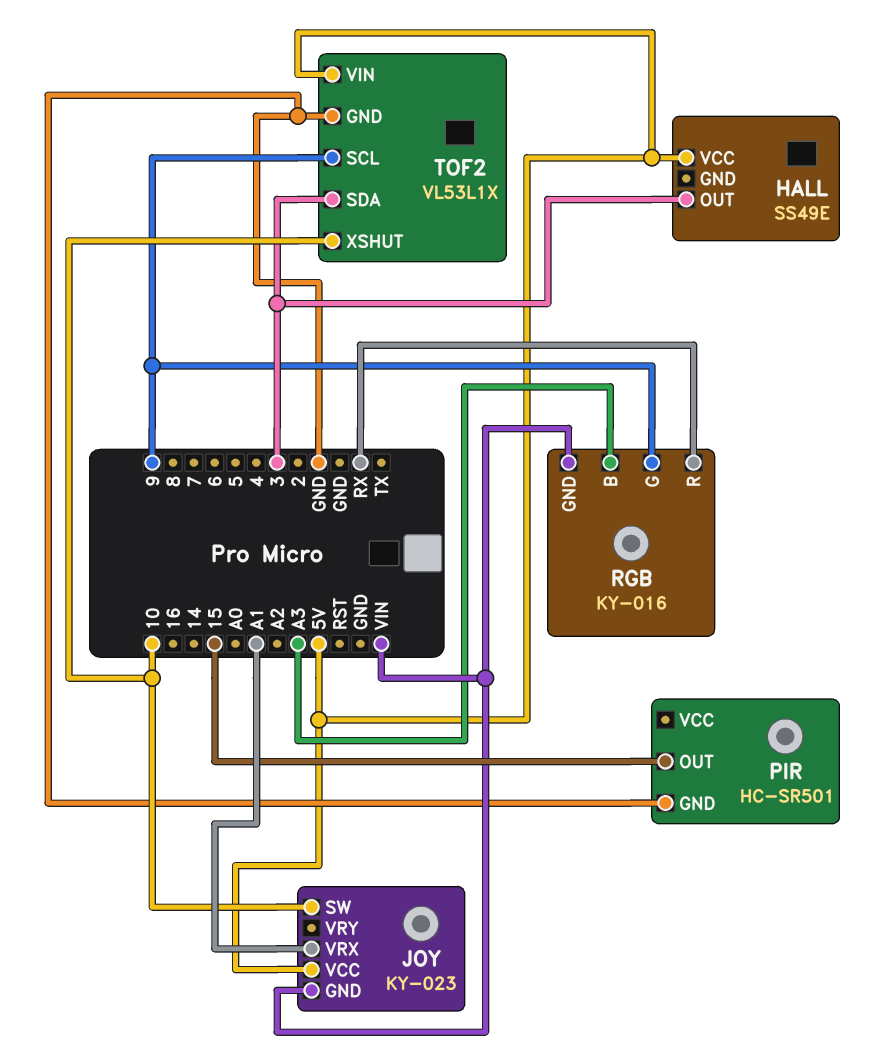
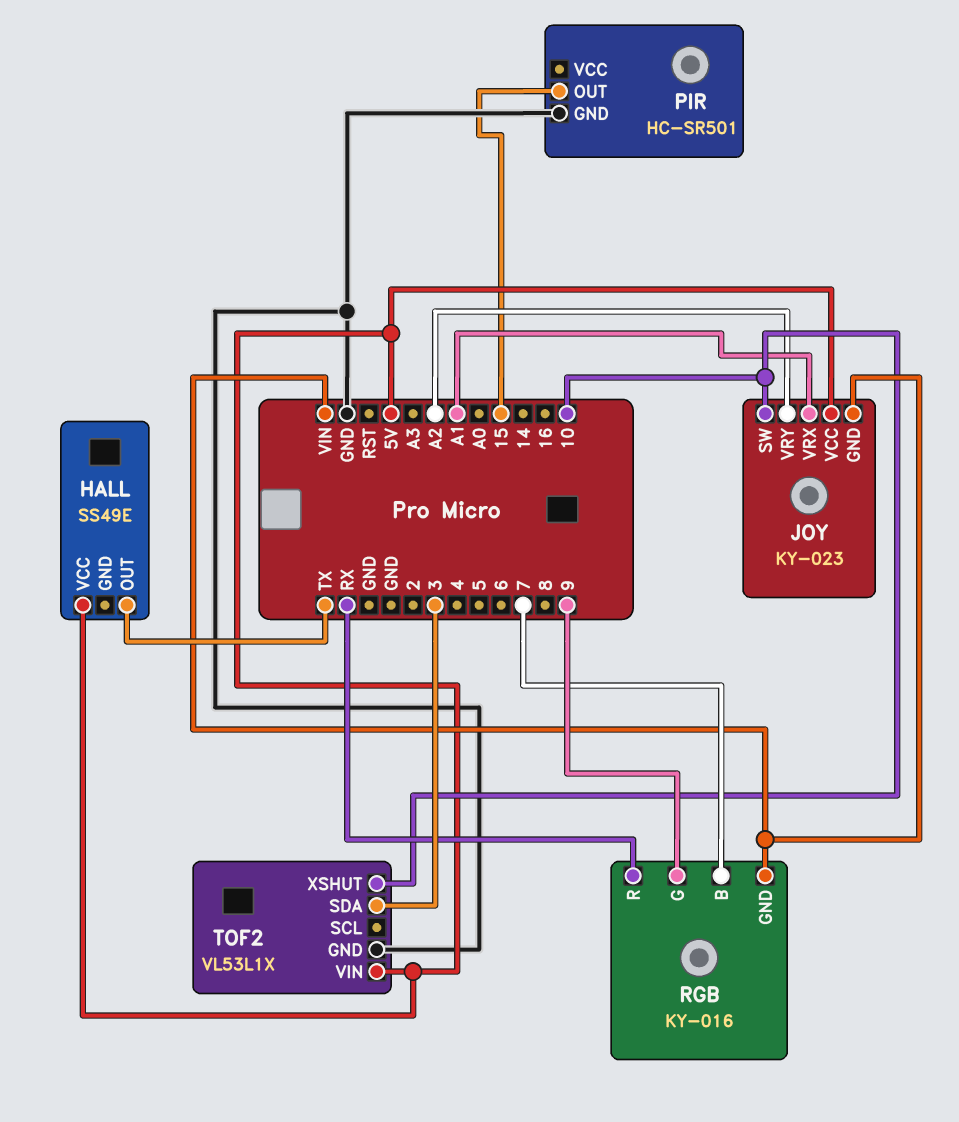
HALL pin OUT: 3 -> TX
JOY pin VRY: none -> A2
RGB pin B: A3 -> 7
TOF2 pin SCL: 9 -> none

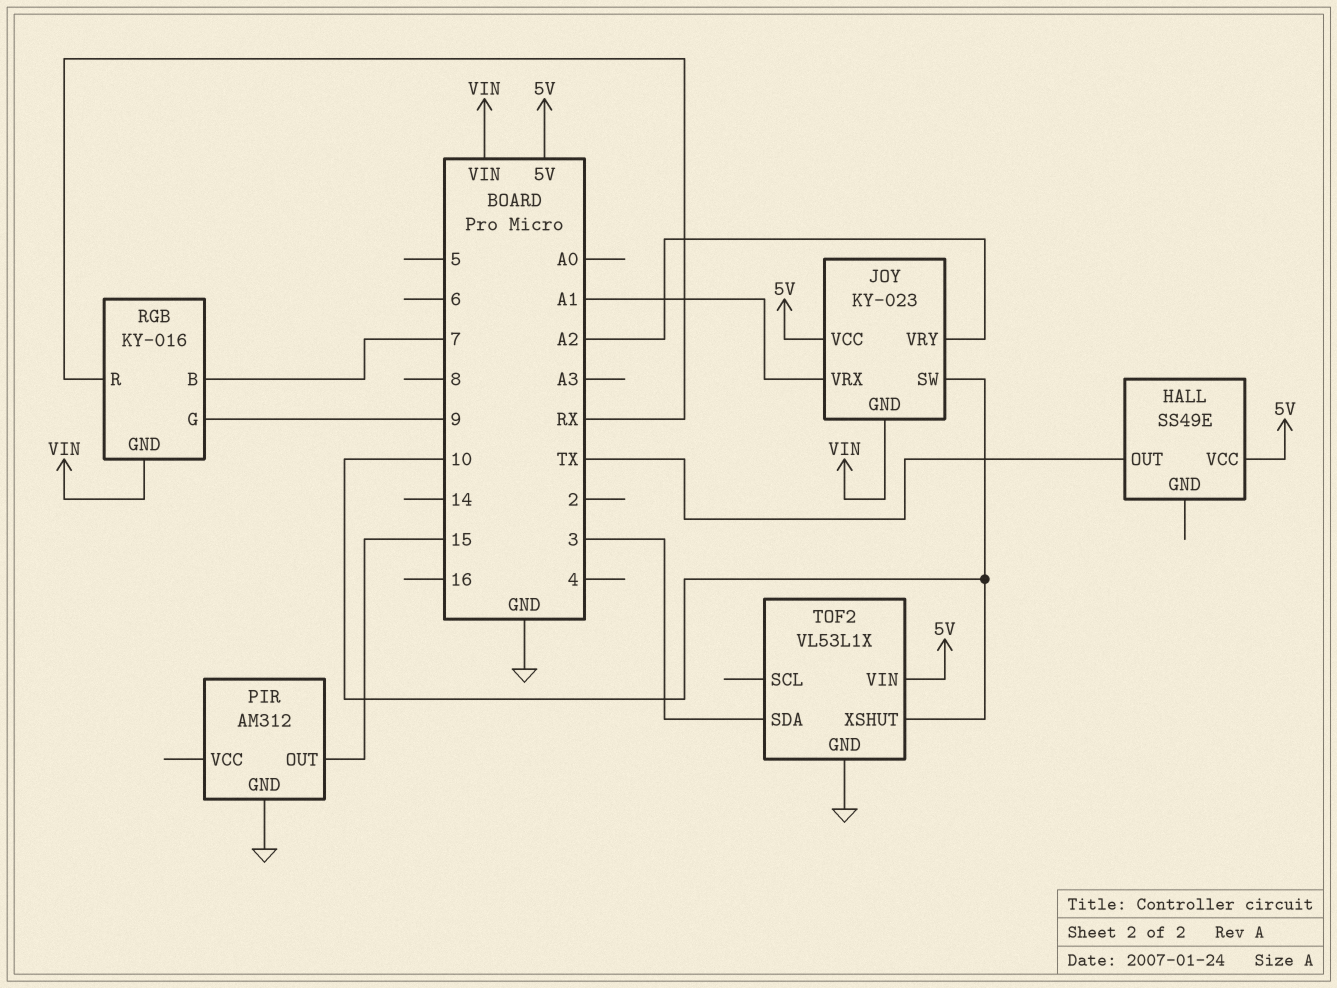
PIR: HC-SR501 -> AM312

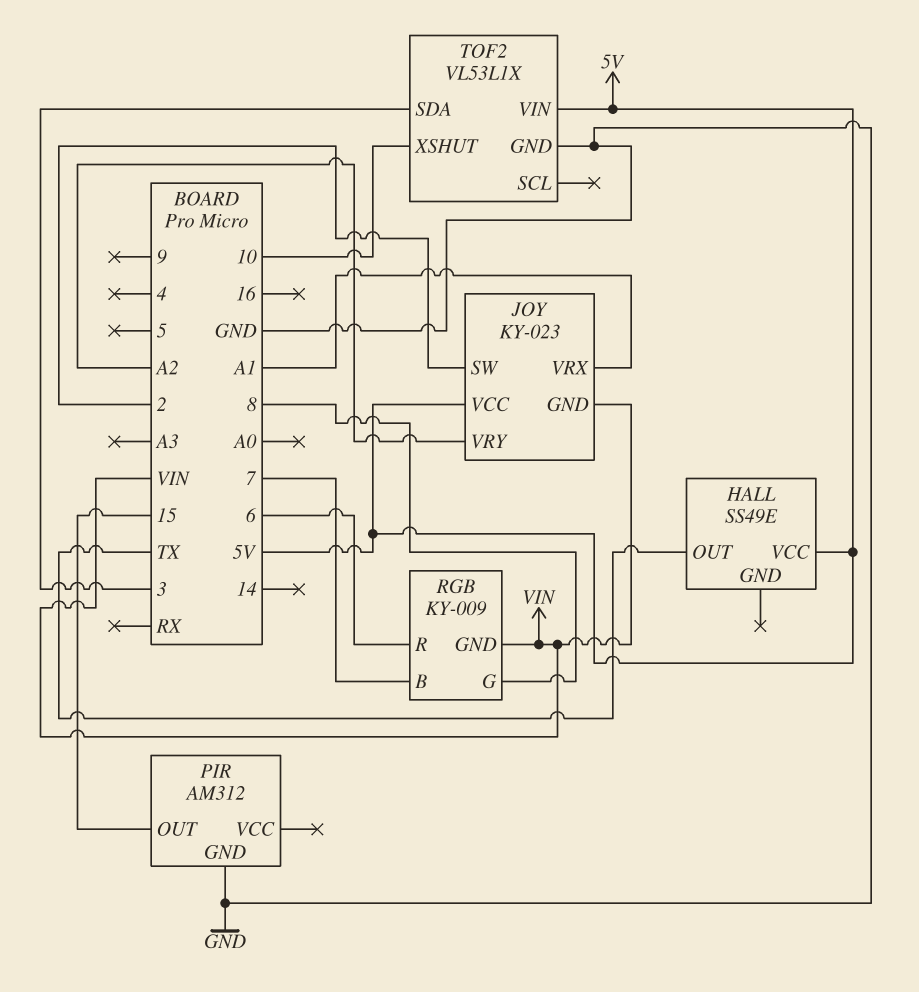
JOY pin SW: 10 -> 2
RGB: KY-016 -> KY-009
RGB pin G: 9 -> 8
RGB pin R: RX -> 6

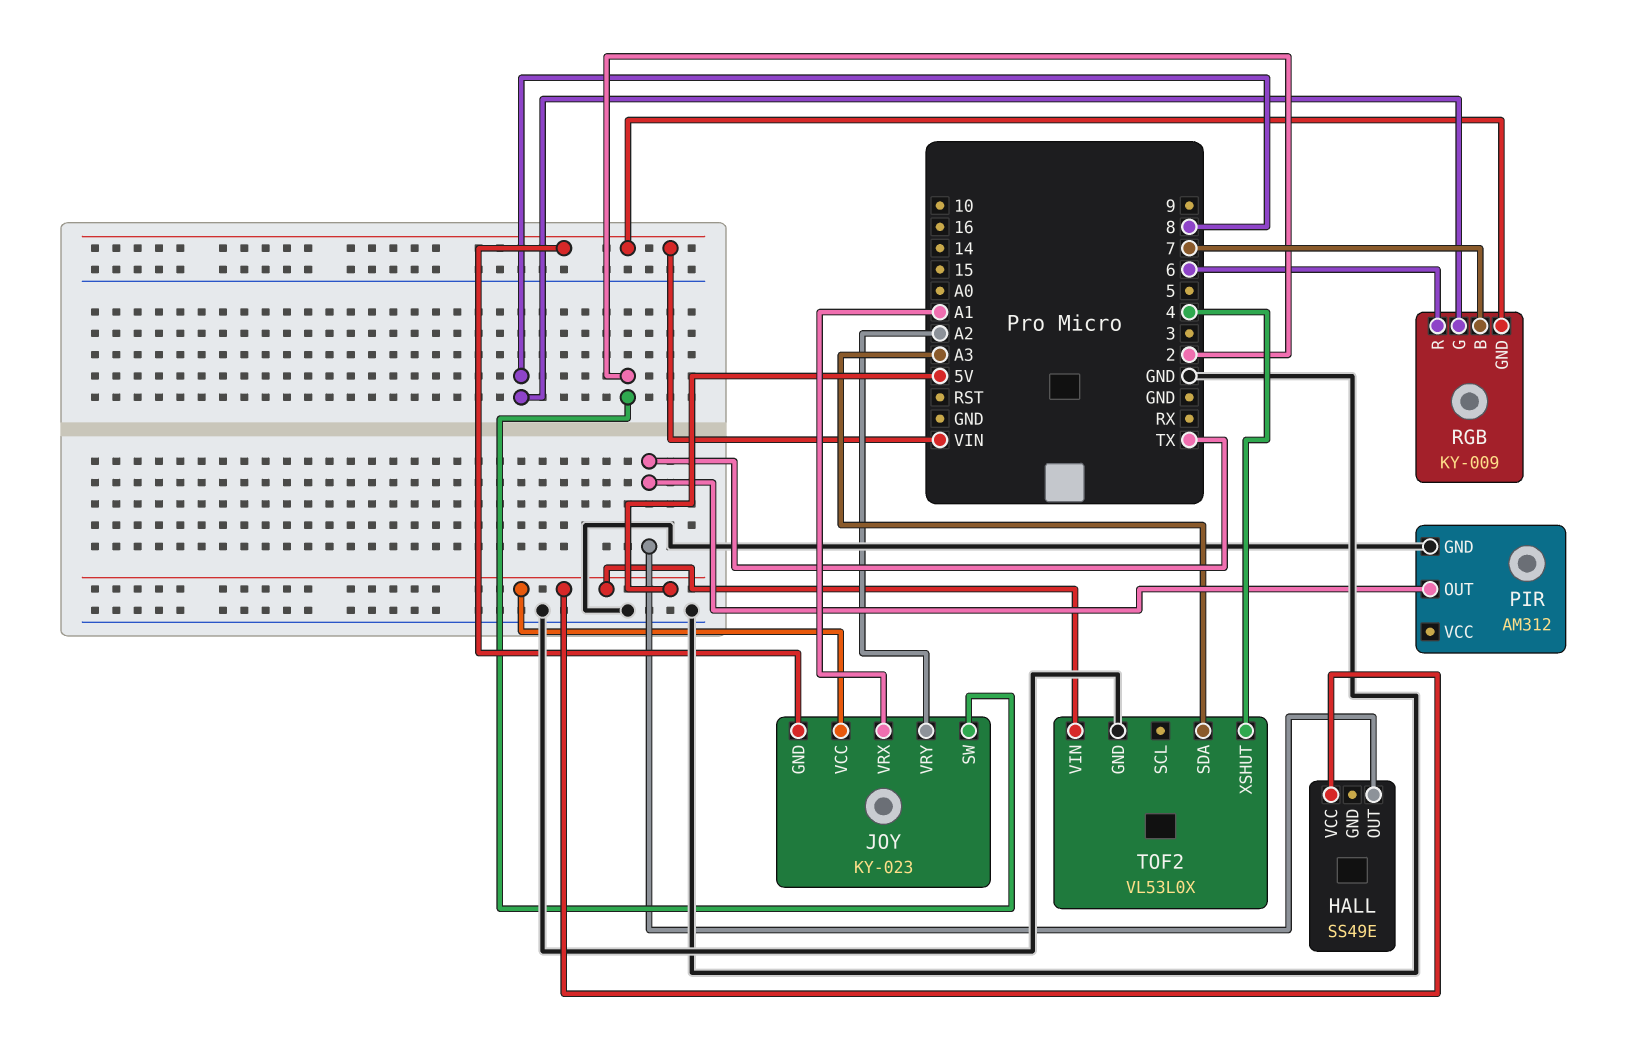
PIR pin OUT: 15 -> TX
TOF2: VL53L1X -> VL53L0X
TOF2 pin SDA: 3 -> A3
TOF2 pin XSHUT: 10 -> 4

